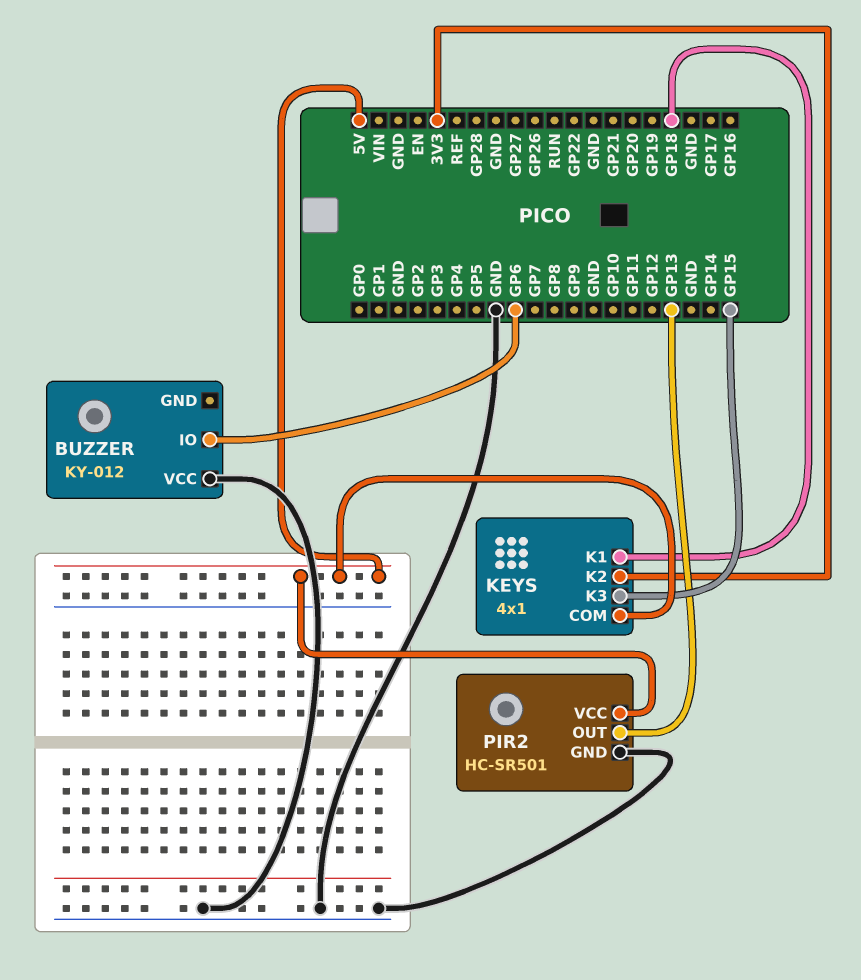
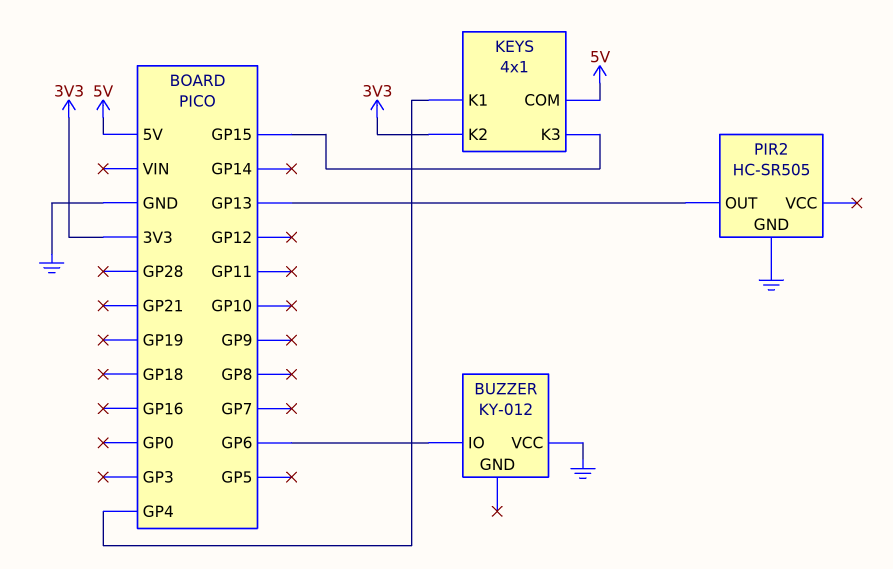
KEYS pin K1: GP18 -> GP4
PIR2: HC-SR501 -> HC-SR505
PIR2 pin VCC: 5V -> none

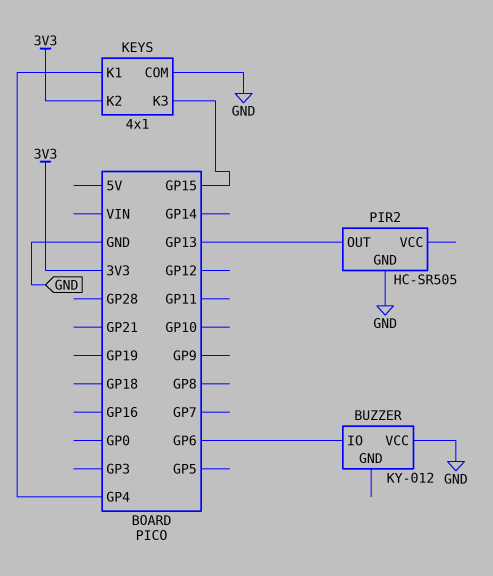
KEYS pin COM: 5V -> GND

